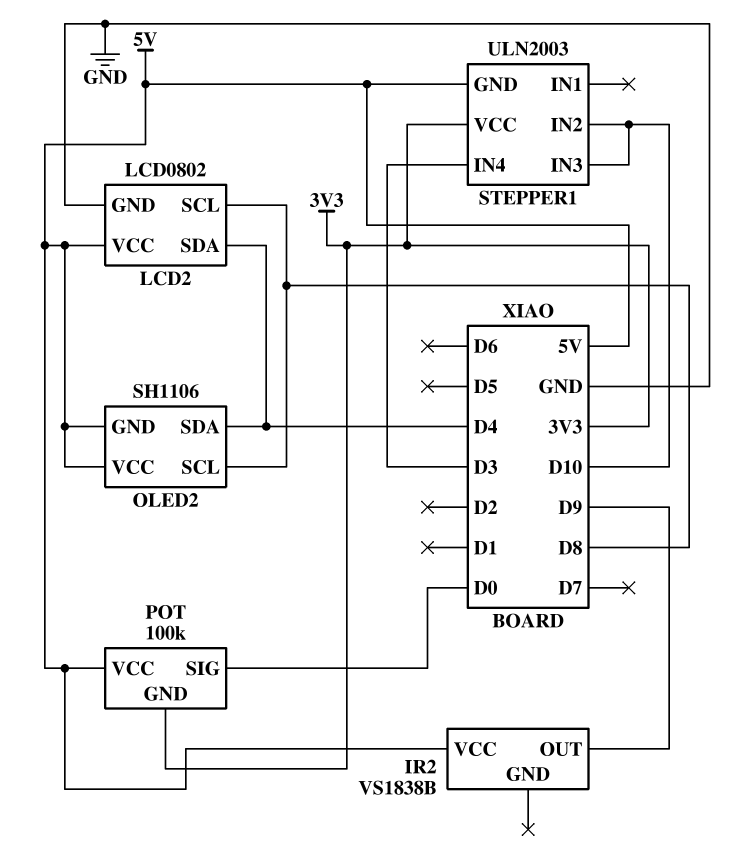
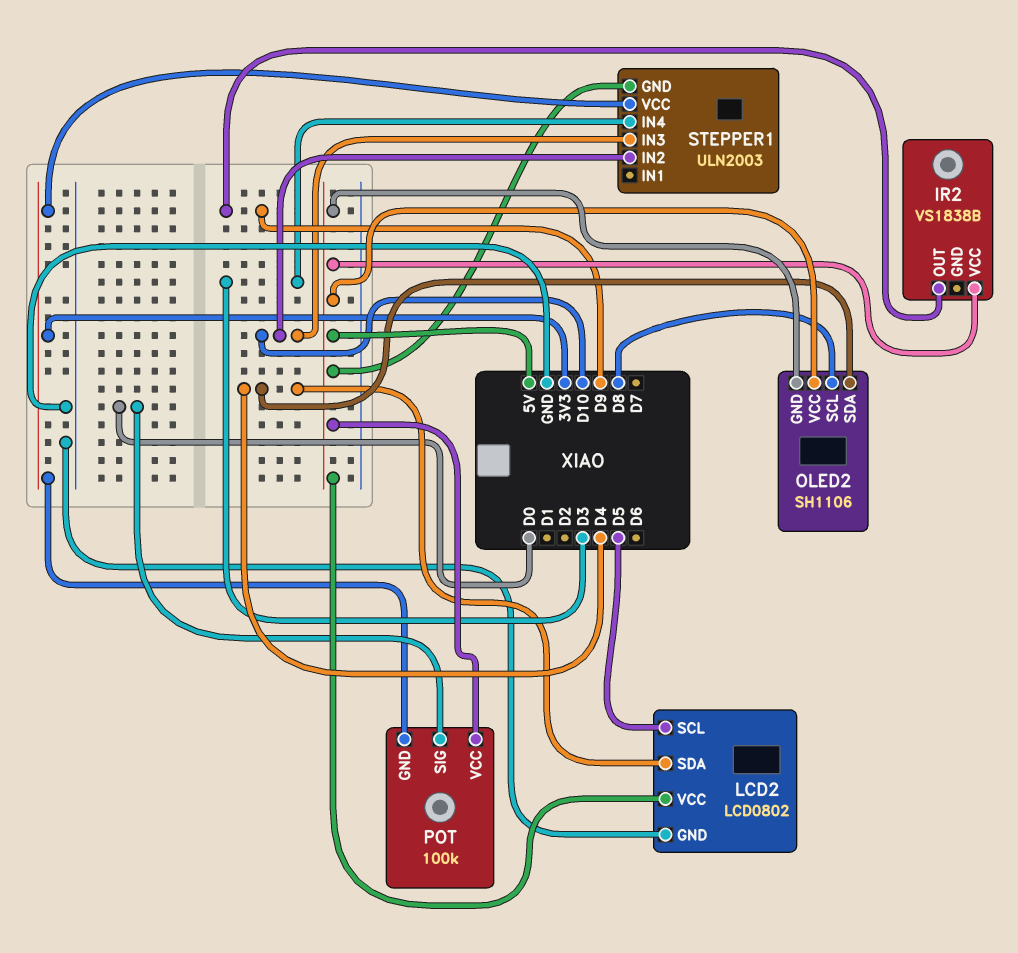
LCD2 pin SCL: D8 -> D5

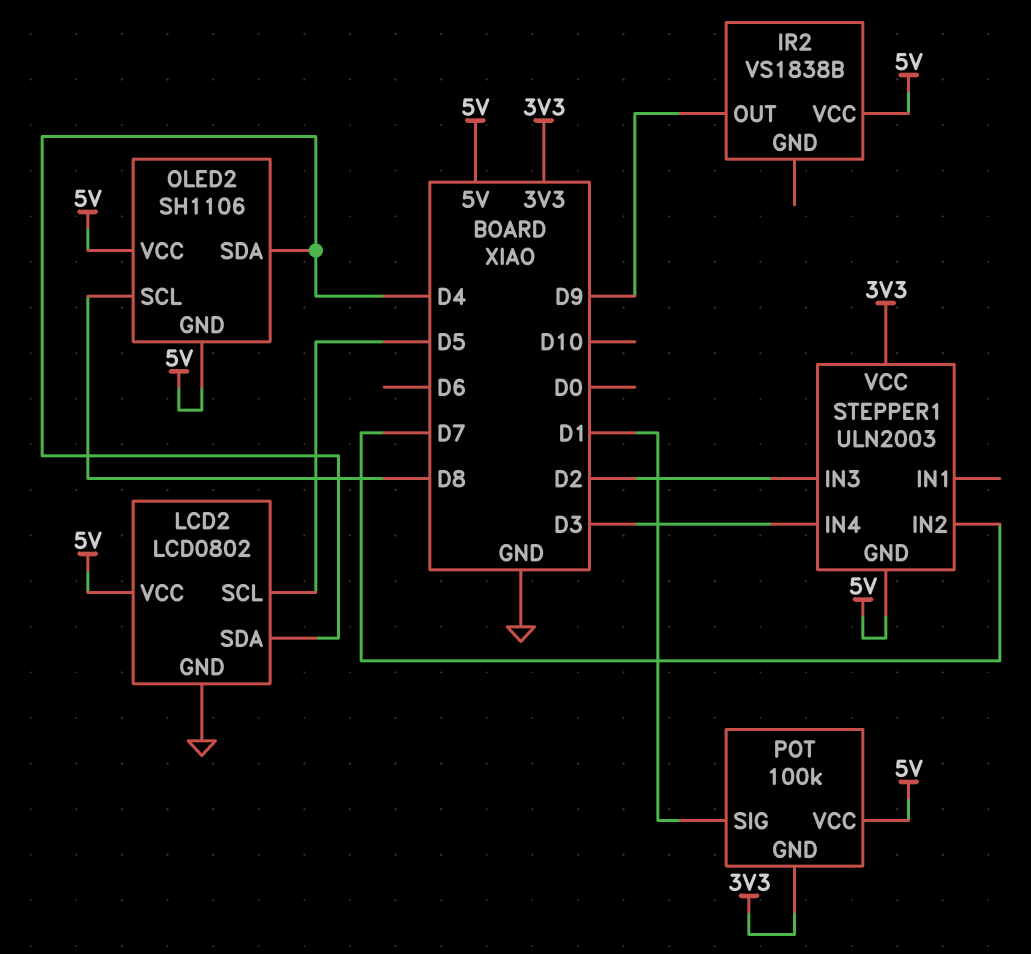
POT pin SIG: D0 -> D1
STEPPER1 pin IN2: D10 -> D7
STEPPER1 pin IN3: D10 -> D2

